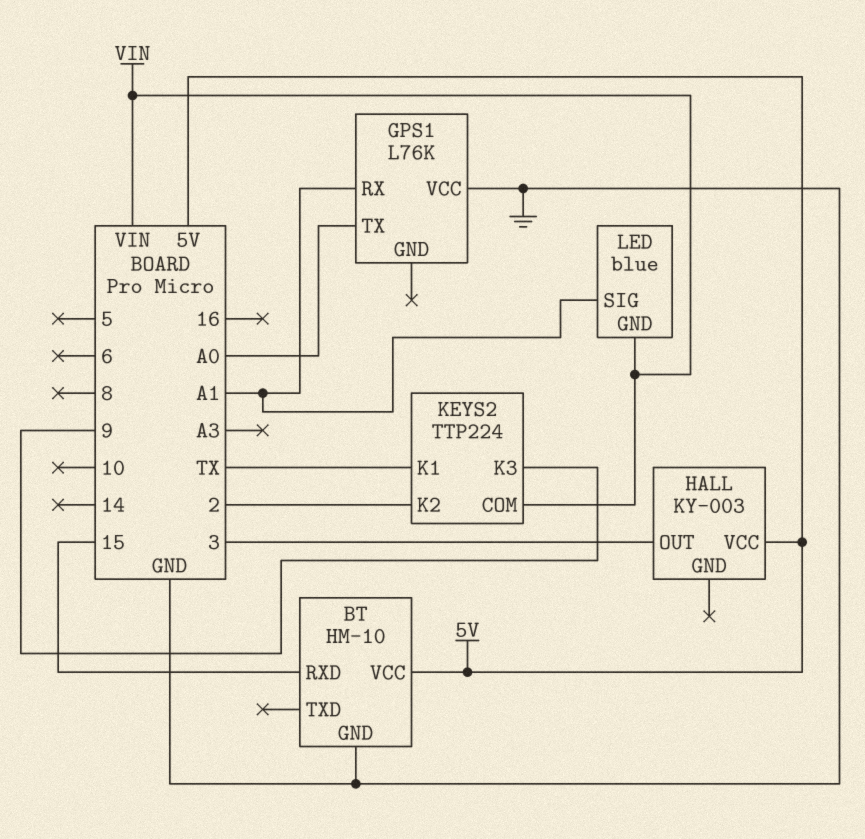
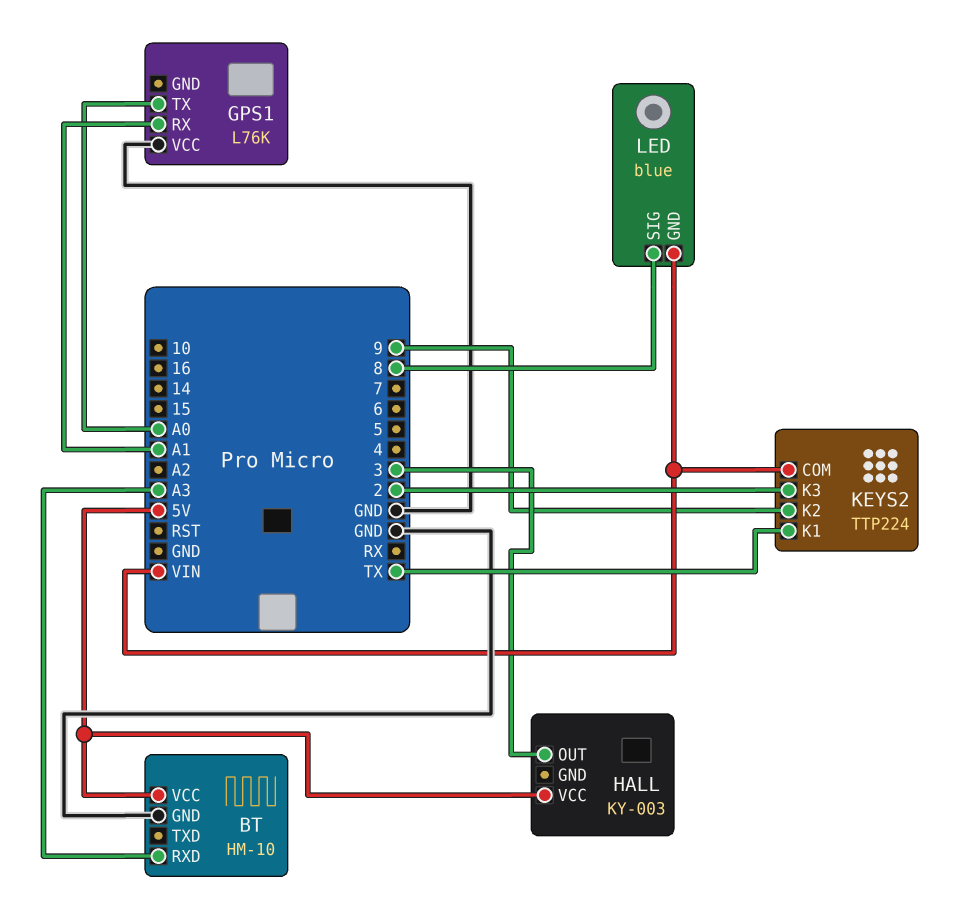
BT pin RXD: 15 -> A3
KEYS2 pin K2: 2 -> 9
KEYS2 pin K3: 9 -> 2
LED pin SIG: A1 -> 8

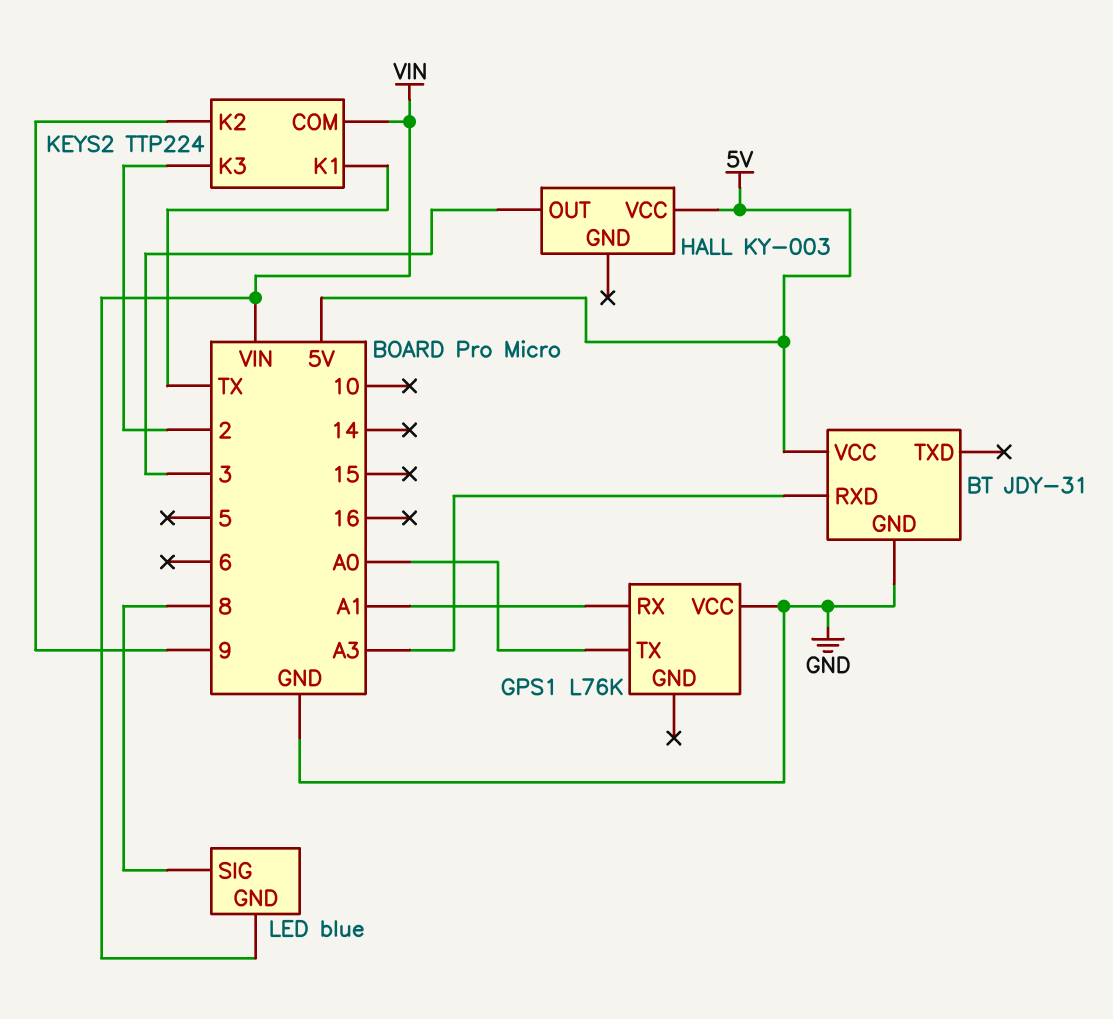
BT: HM-10 -> JDY-31

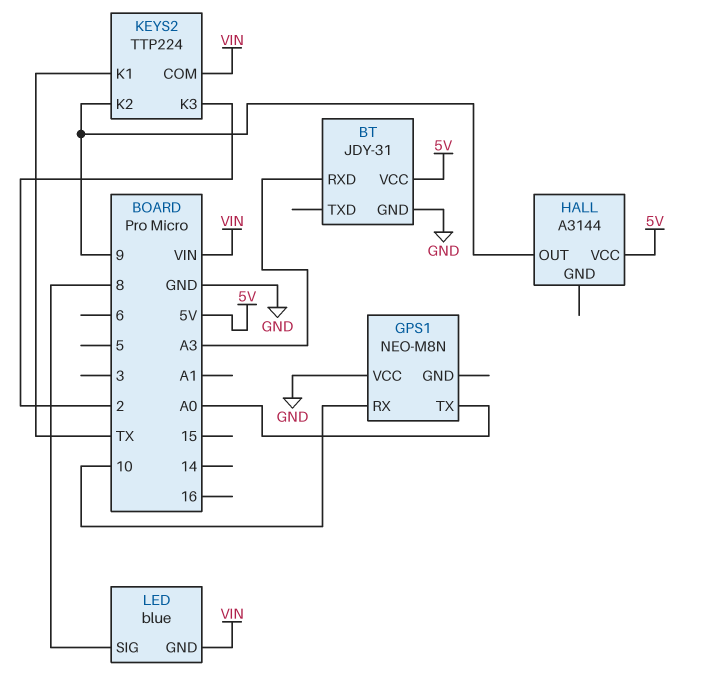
GPS1: L76K -> NEO-M8N
GPS1 pin RX: A1 -> 10
HALL: KY-003 -> A3144
HALL pin OUT: 3 -> 9

